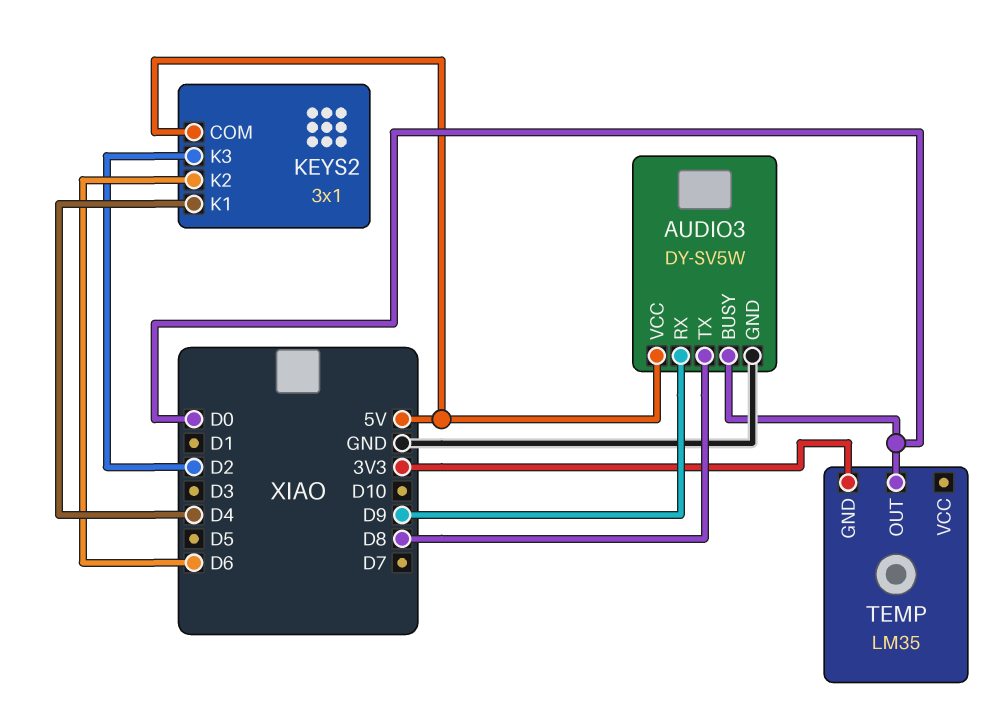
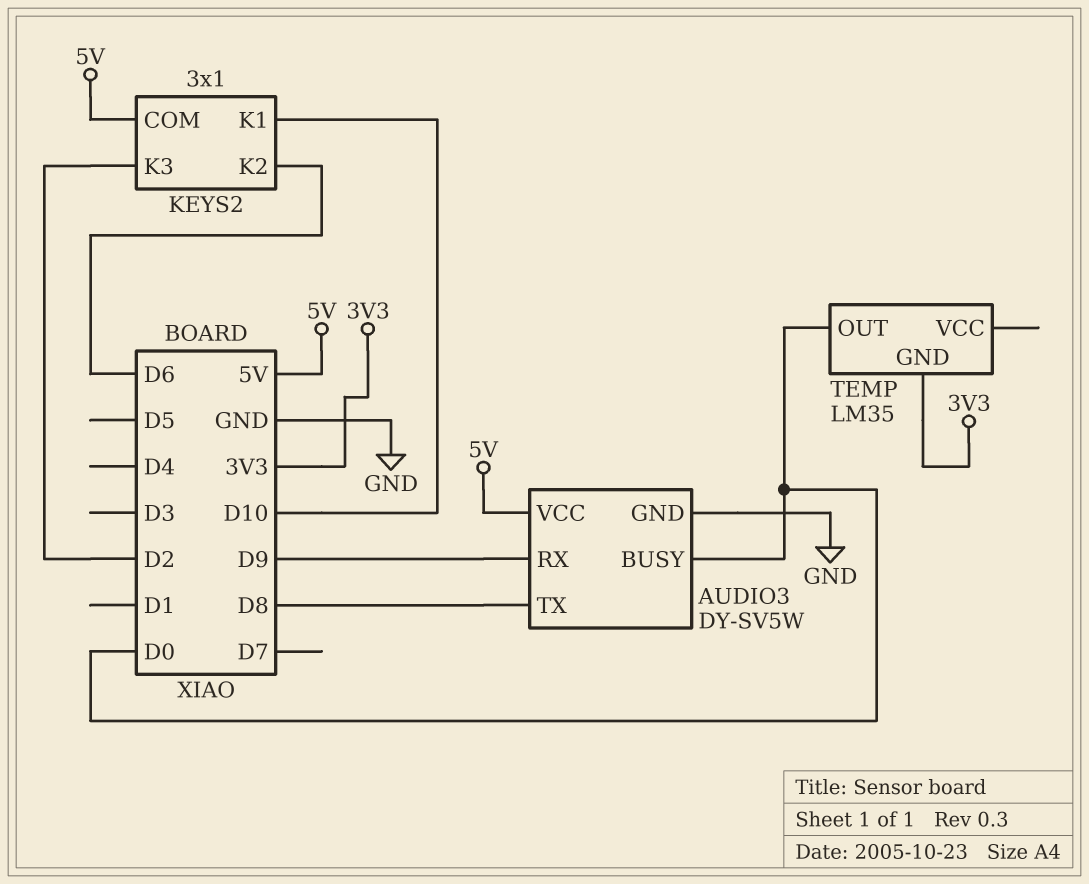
KEYS2 pin K1: D4 -> D10

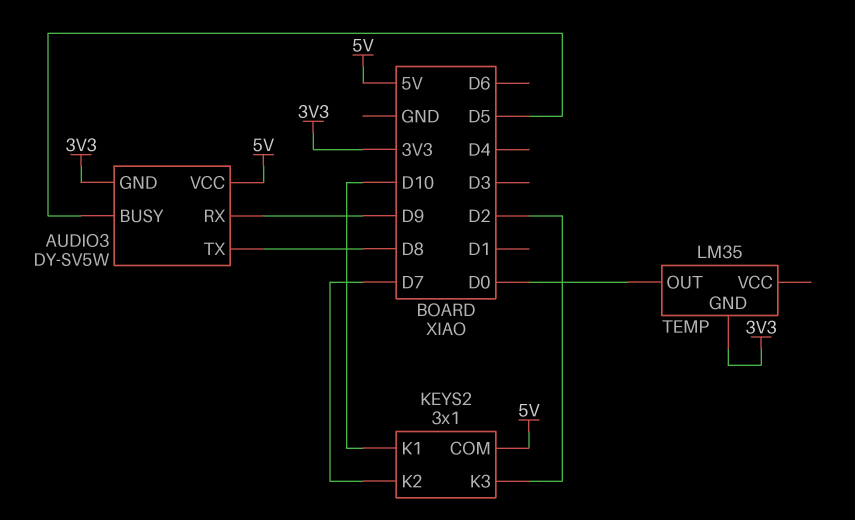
AUDIO3 pin BUSY: D0 -> D5
AUDIO3 pin GND: GND -> 3V3
KEYS2 pin K2: D6 -> D7

